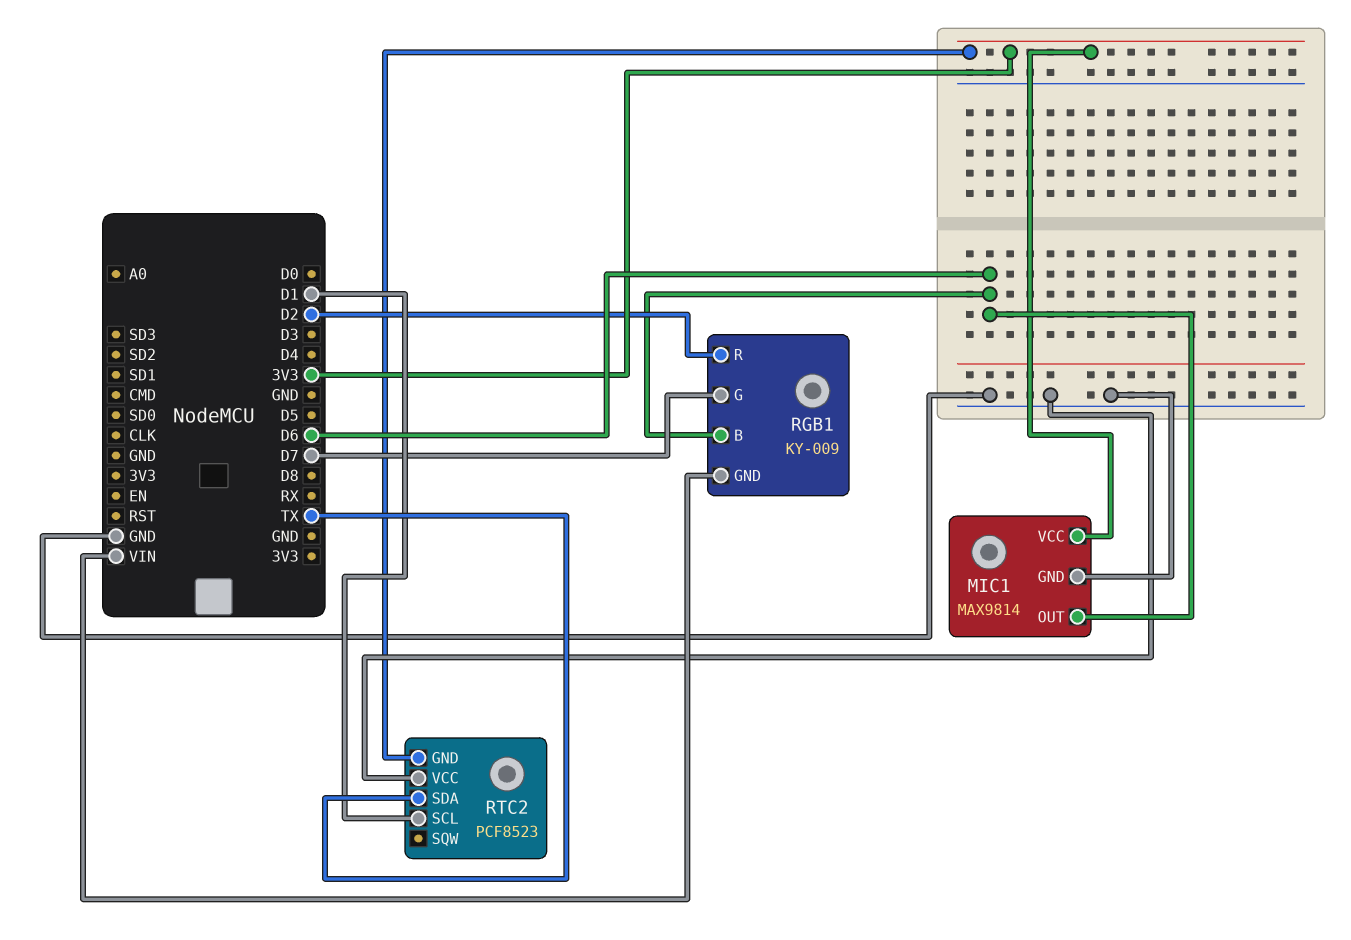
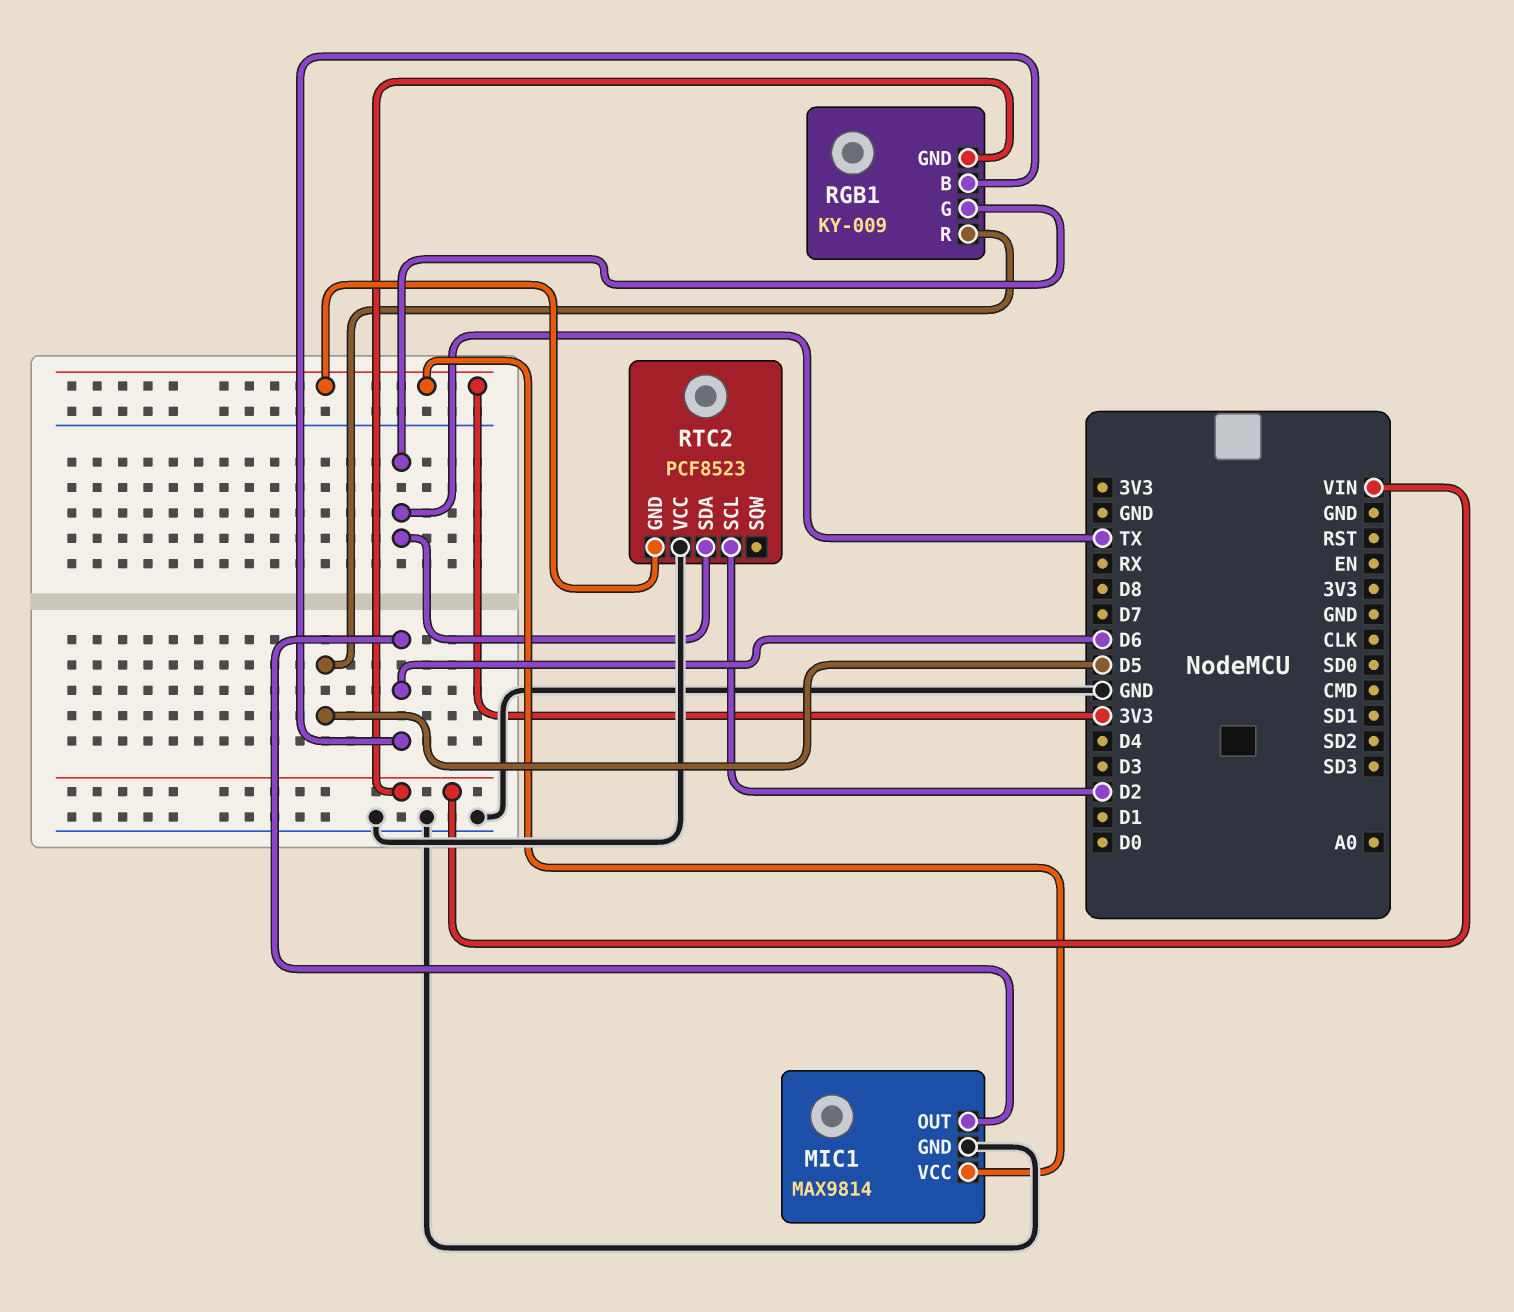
RGB1 pin G: D7 -> TX
RGB1 pin R: D2 -> D5
RTC2 pin SCL: D1 -> D2

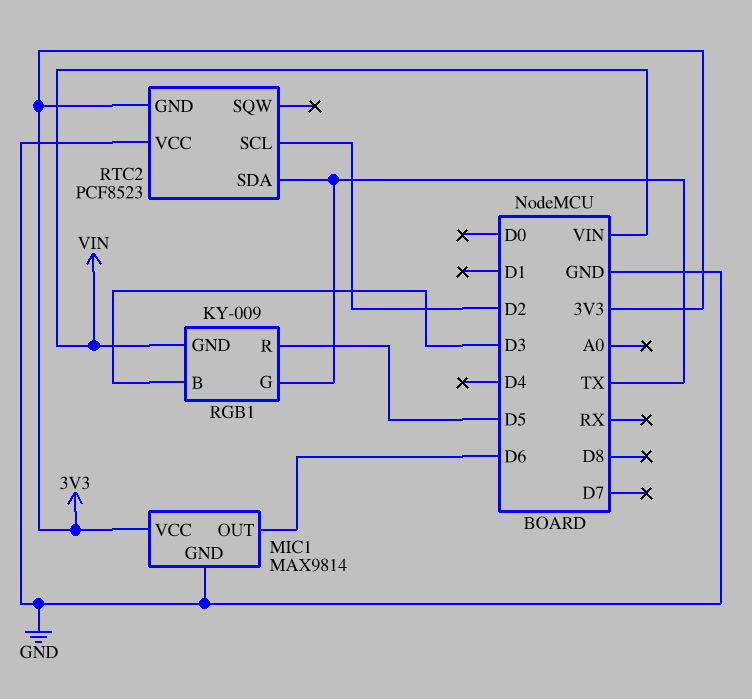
RGB1 pin B: D6 -> D3

